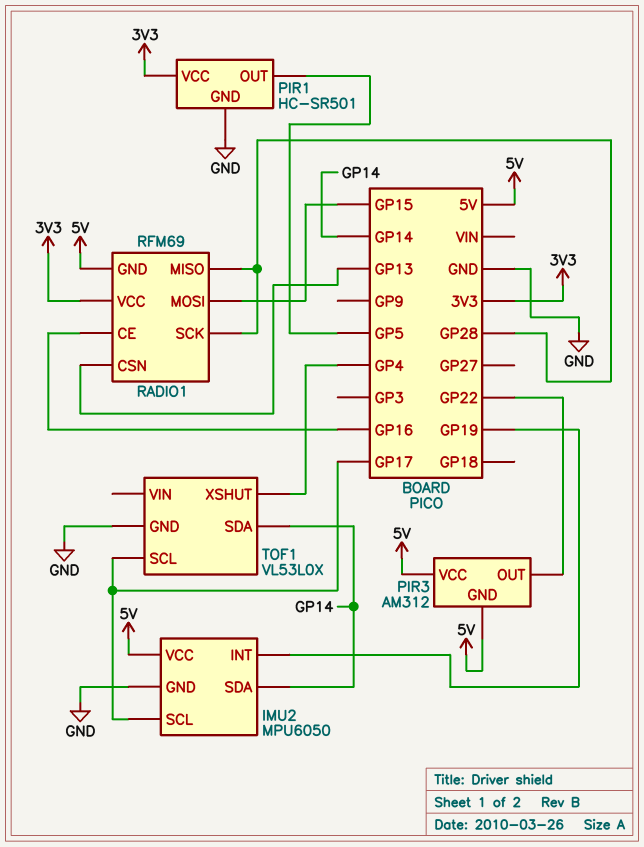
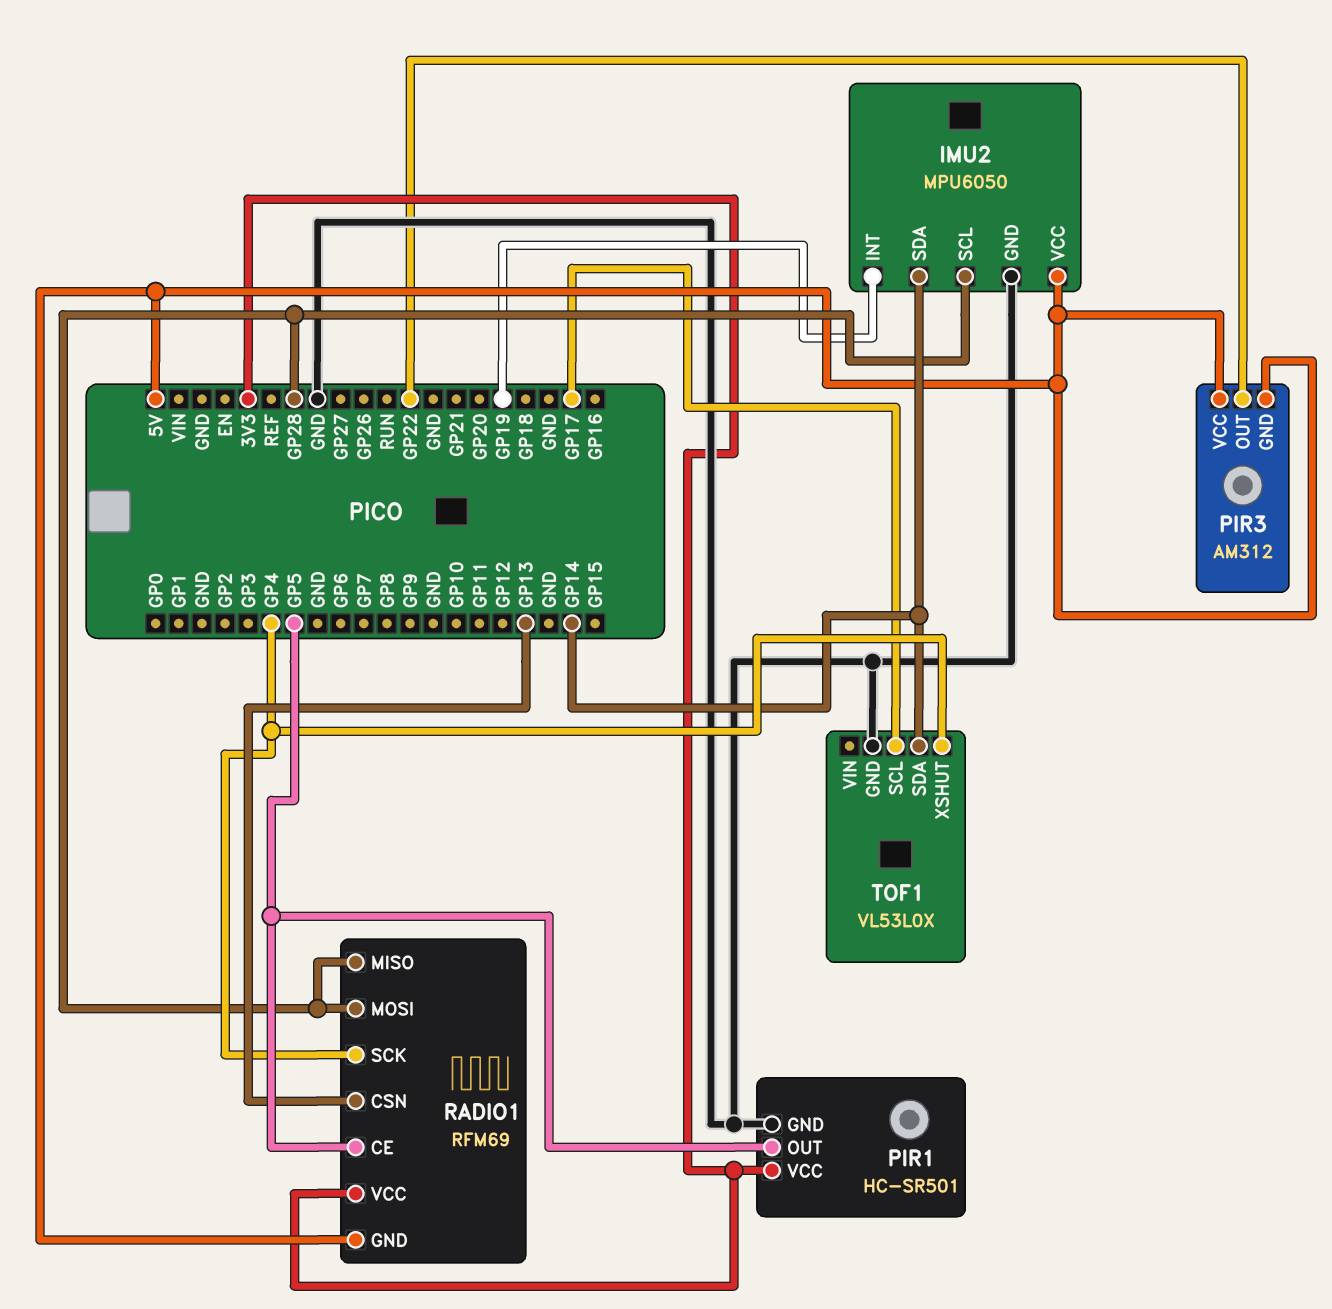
IMU2 pin SCL: GP17 -> GP28
RADIO1 pin CE: GP16 -> GP5
RADIO1 pin MOSI: GP15 -> GP28
RADIO1 pin SCK: GP28 -> GP4

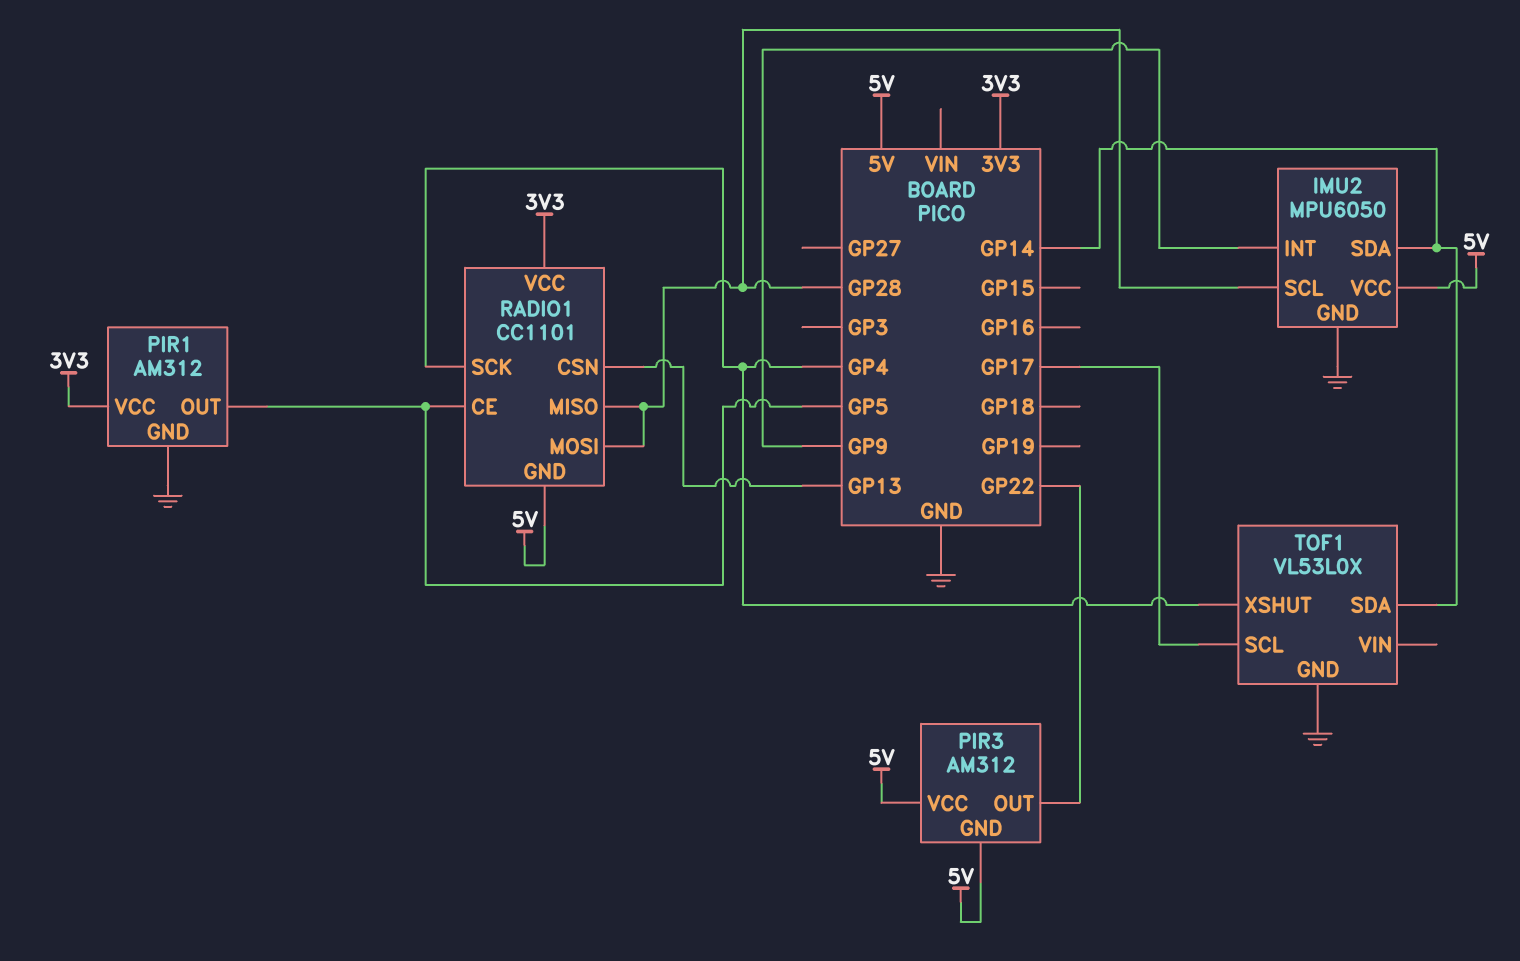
IMU2 pin INT: GP19 -> GP9
PIR1: HC-SR501 -> AM312
RADIO1: RFM69 -> CC1101

